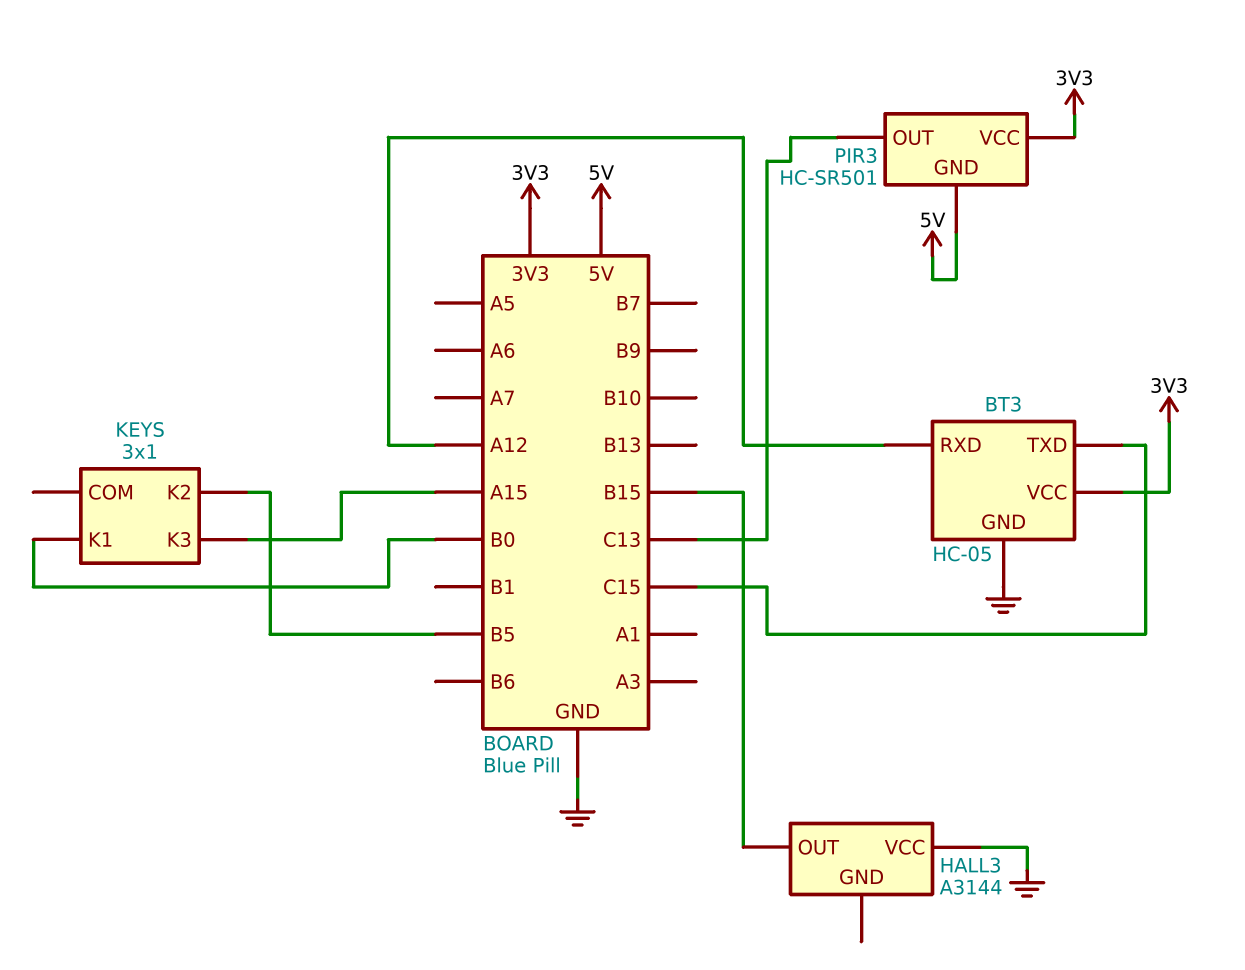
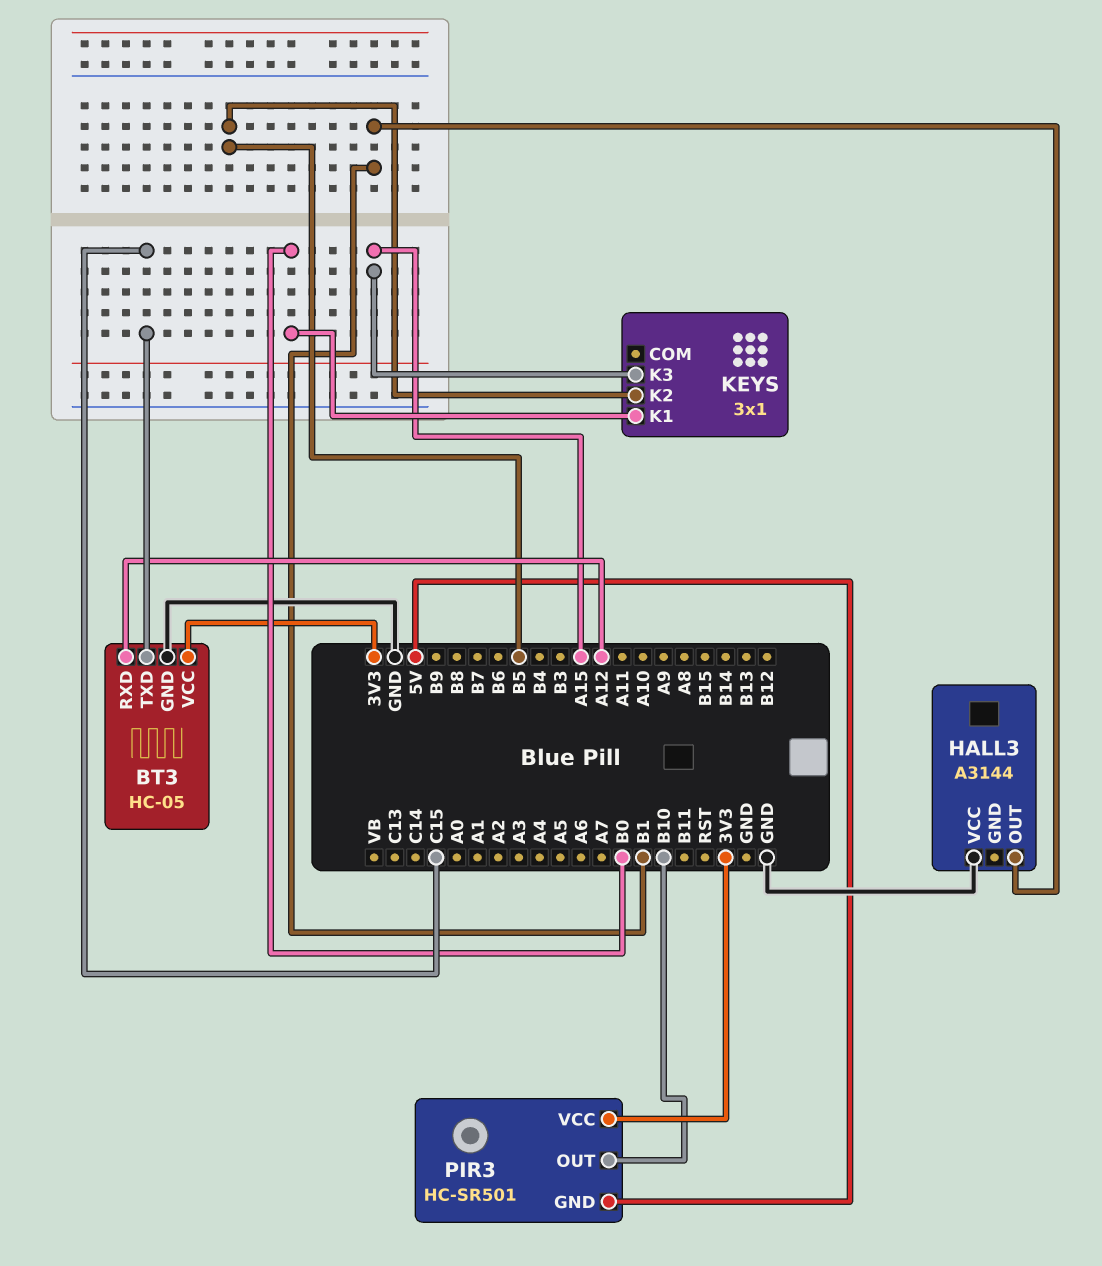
HALL3 pin OUT: B15 -> B1
PIR3 pin OUT: C13 -> B10

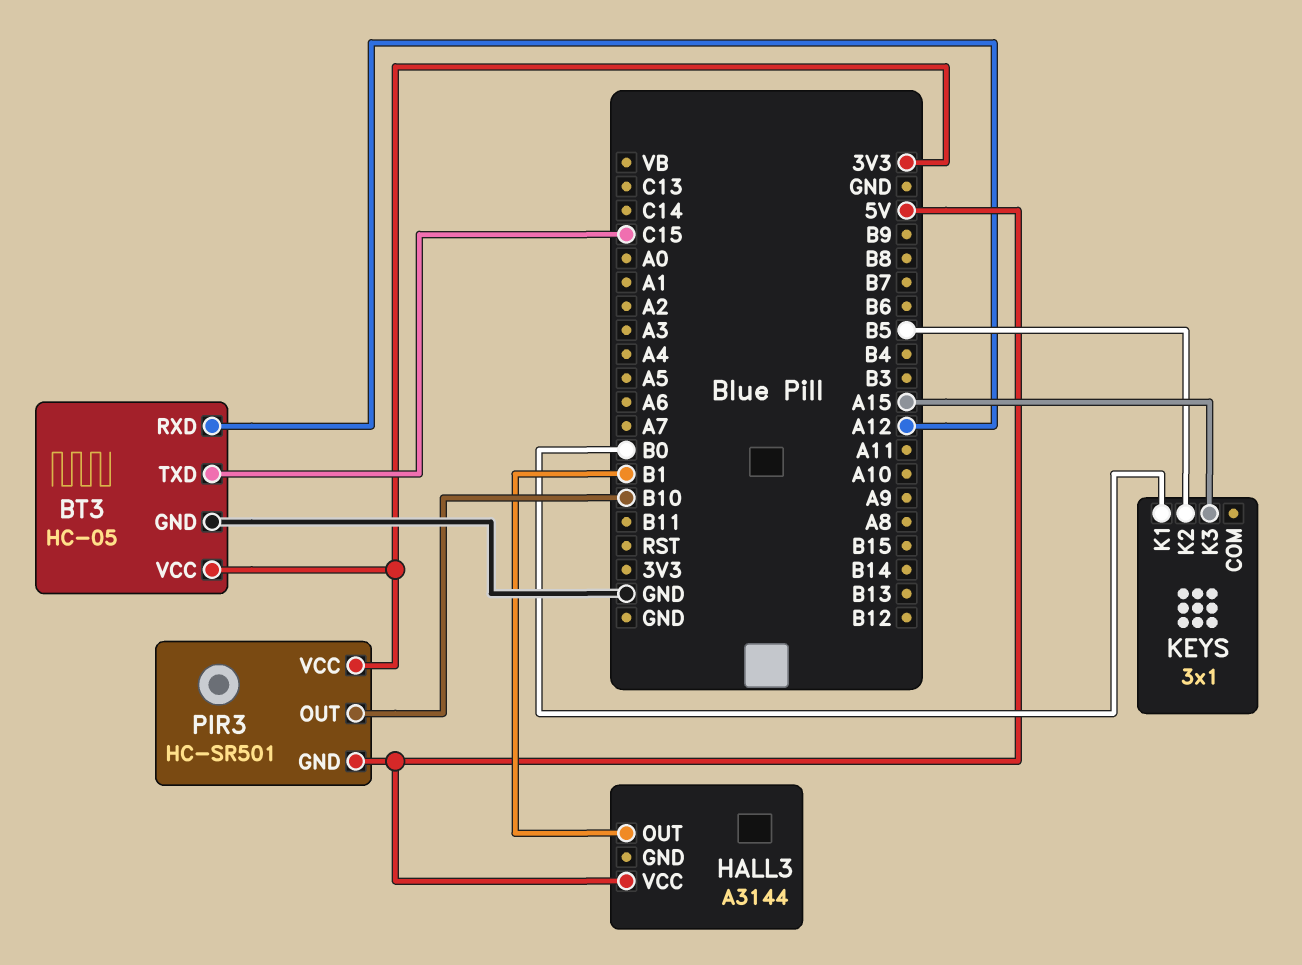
HALL3 pin VCC: GND -> 5V

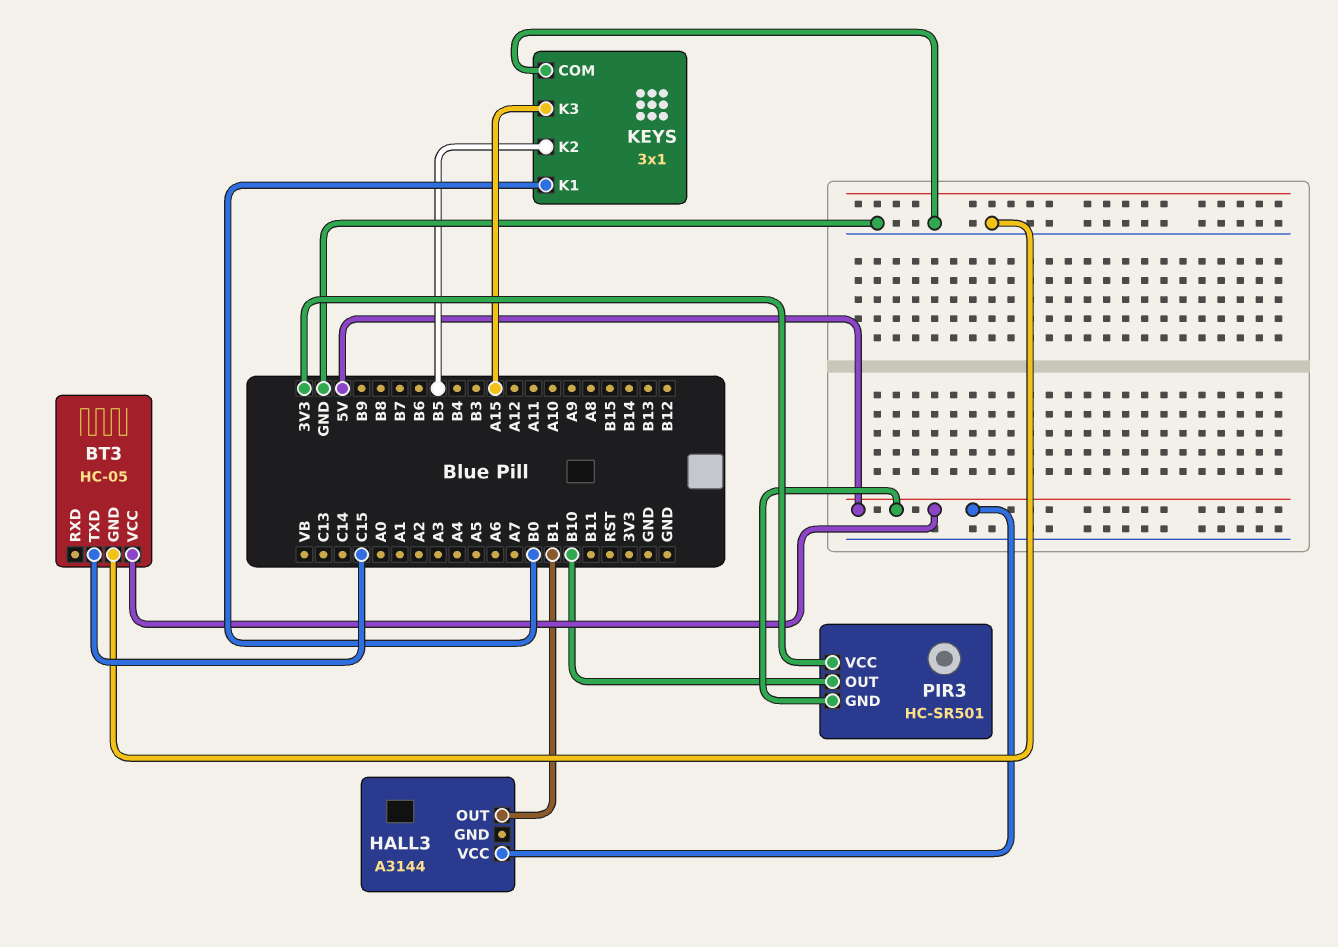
BT3 pin RXD: A12 -> none
BT3 pin VCC: 3V3 -> 5V
KEYS pin COM: none -> GND

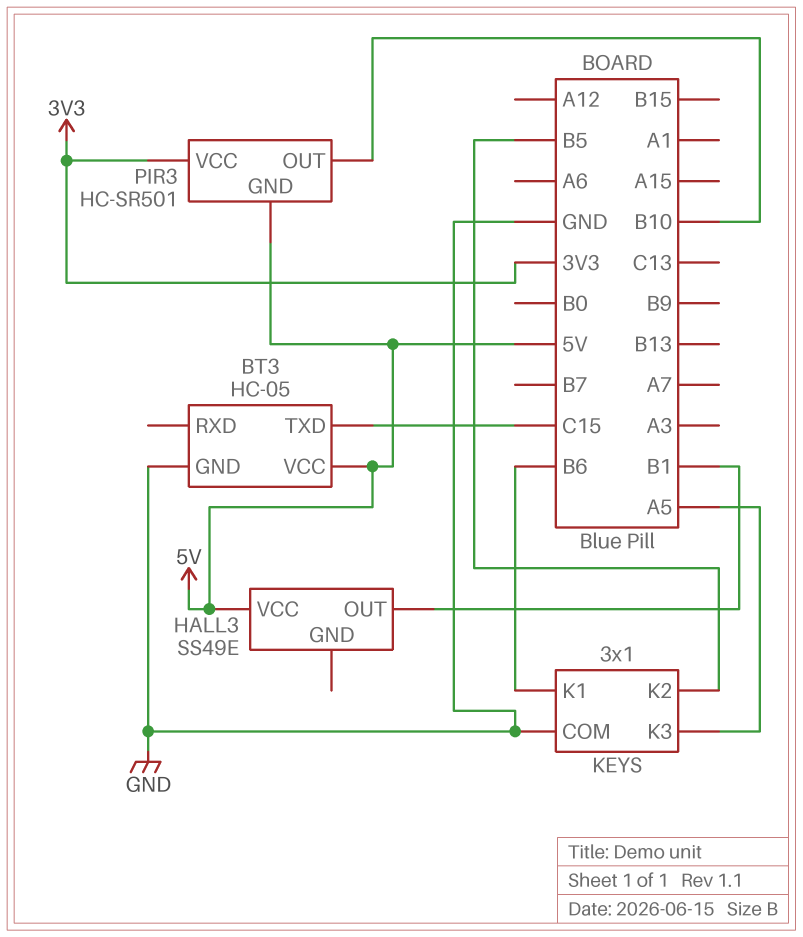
HALL3: A3144 -> SS49E
KEYS pin K1: B0 -> B6
KEYS pin K3: A15 -> A5

